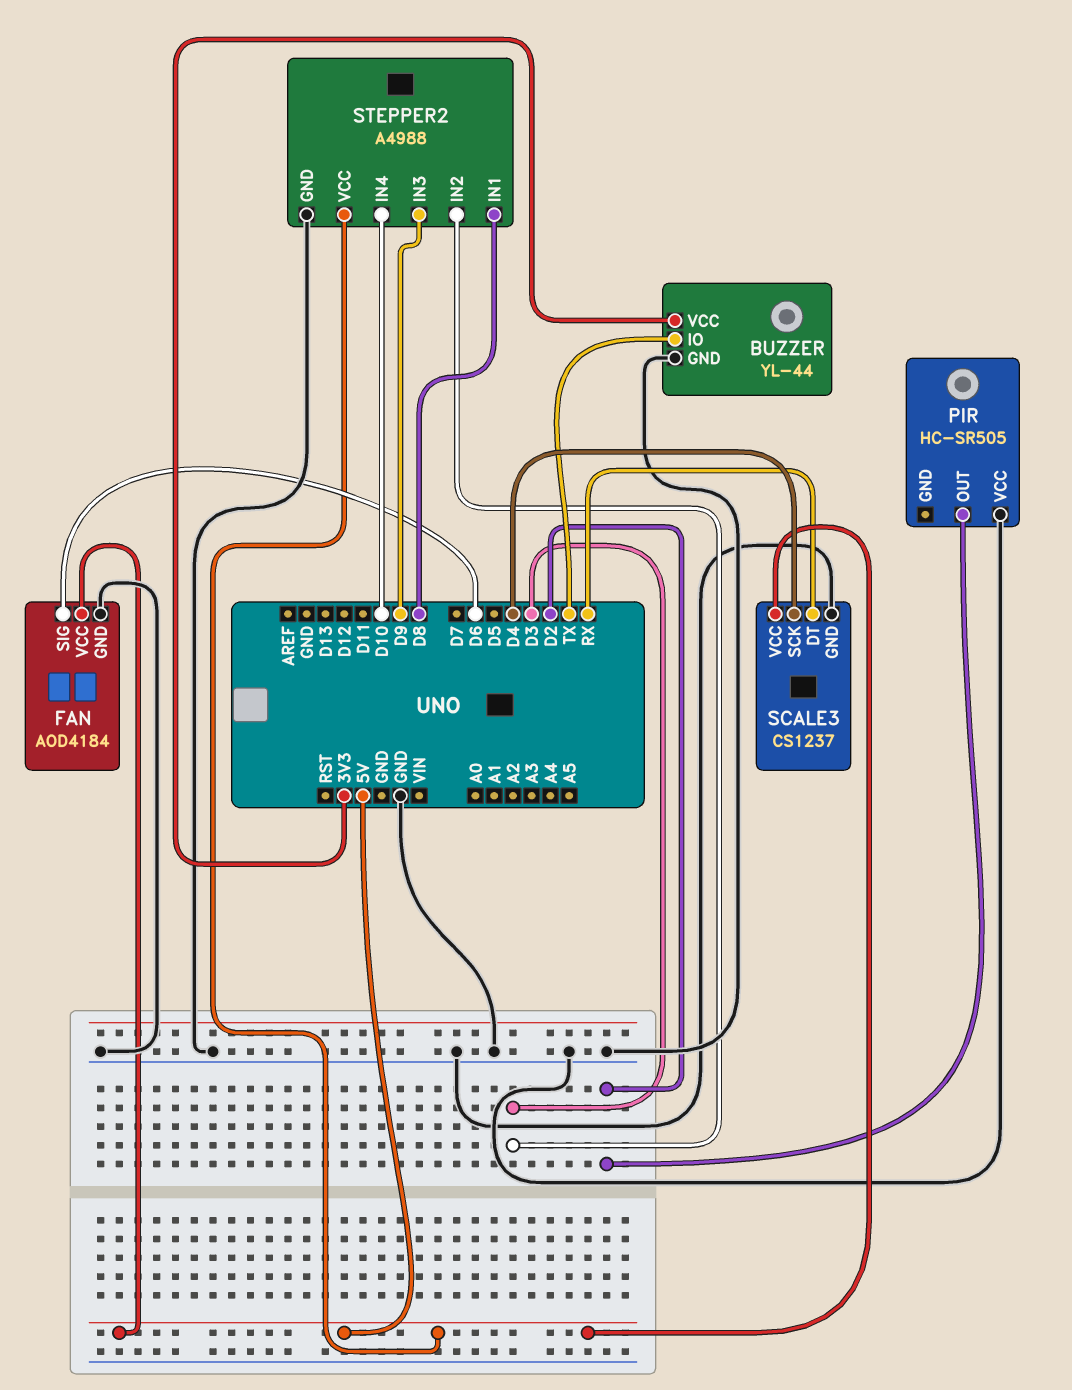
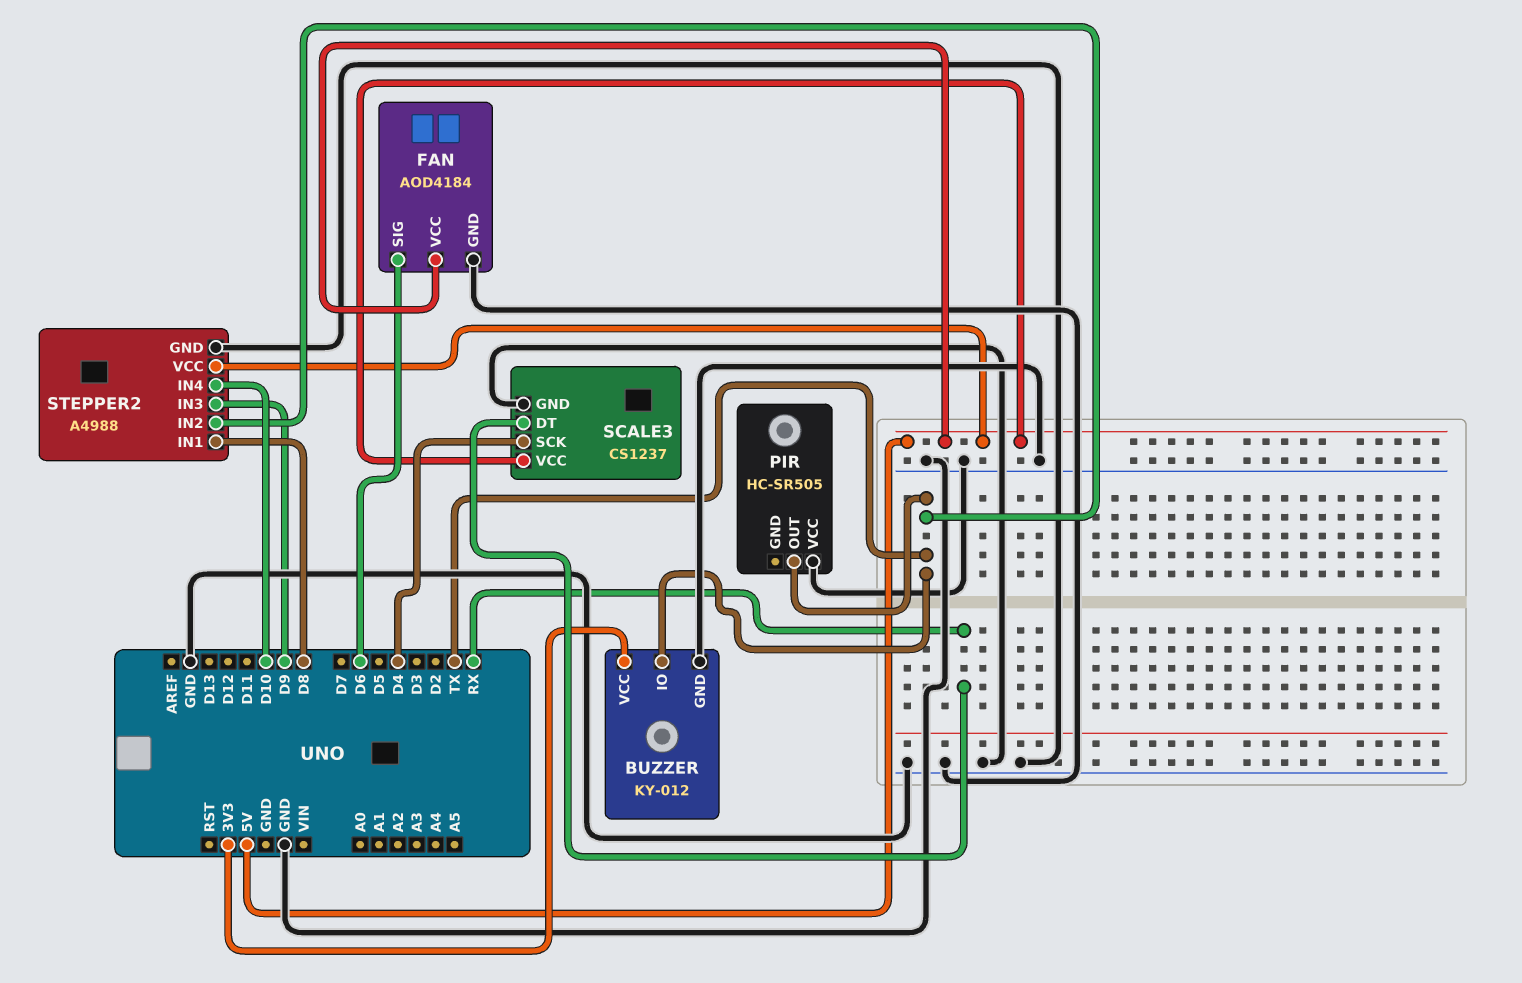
BUZZER: YL-44 -> KY-012
PIR pin OUT: D2 -> TX
STEPPER2 pin IN2: D3 -> TX

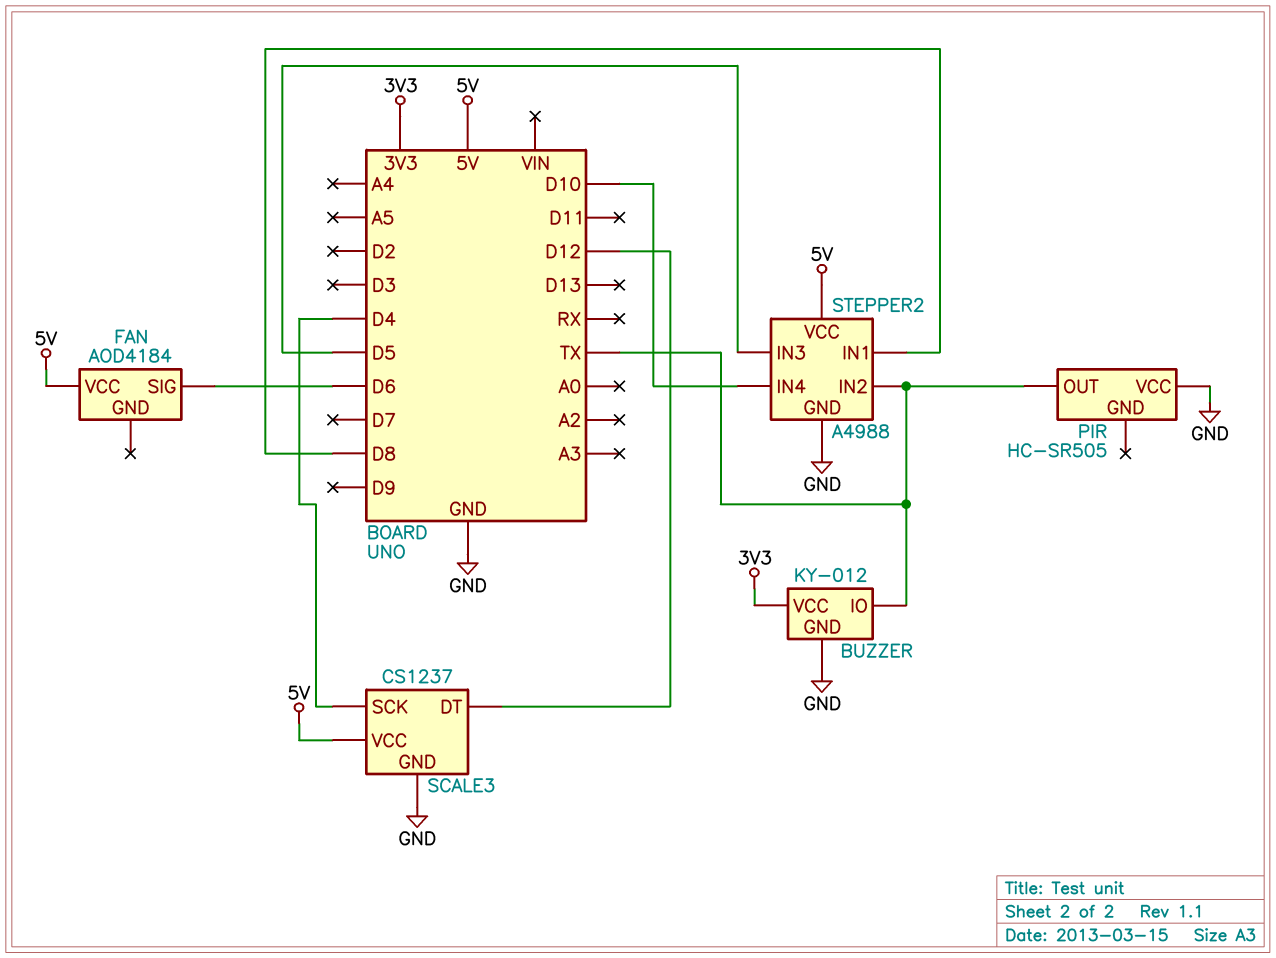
FAN pin GND: GND -> none
SCALE3 pin DT: RX -> D12
STEPPER2 pin IN3: D9 -> D5

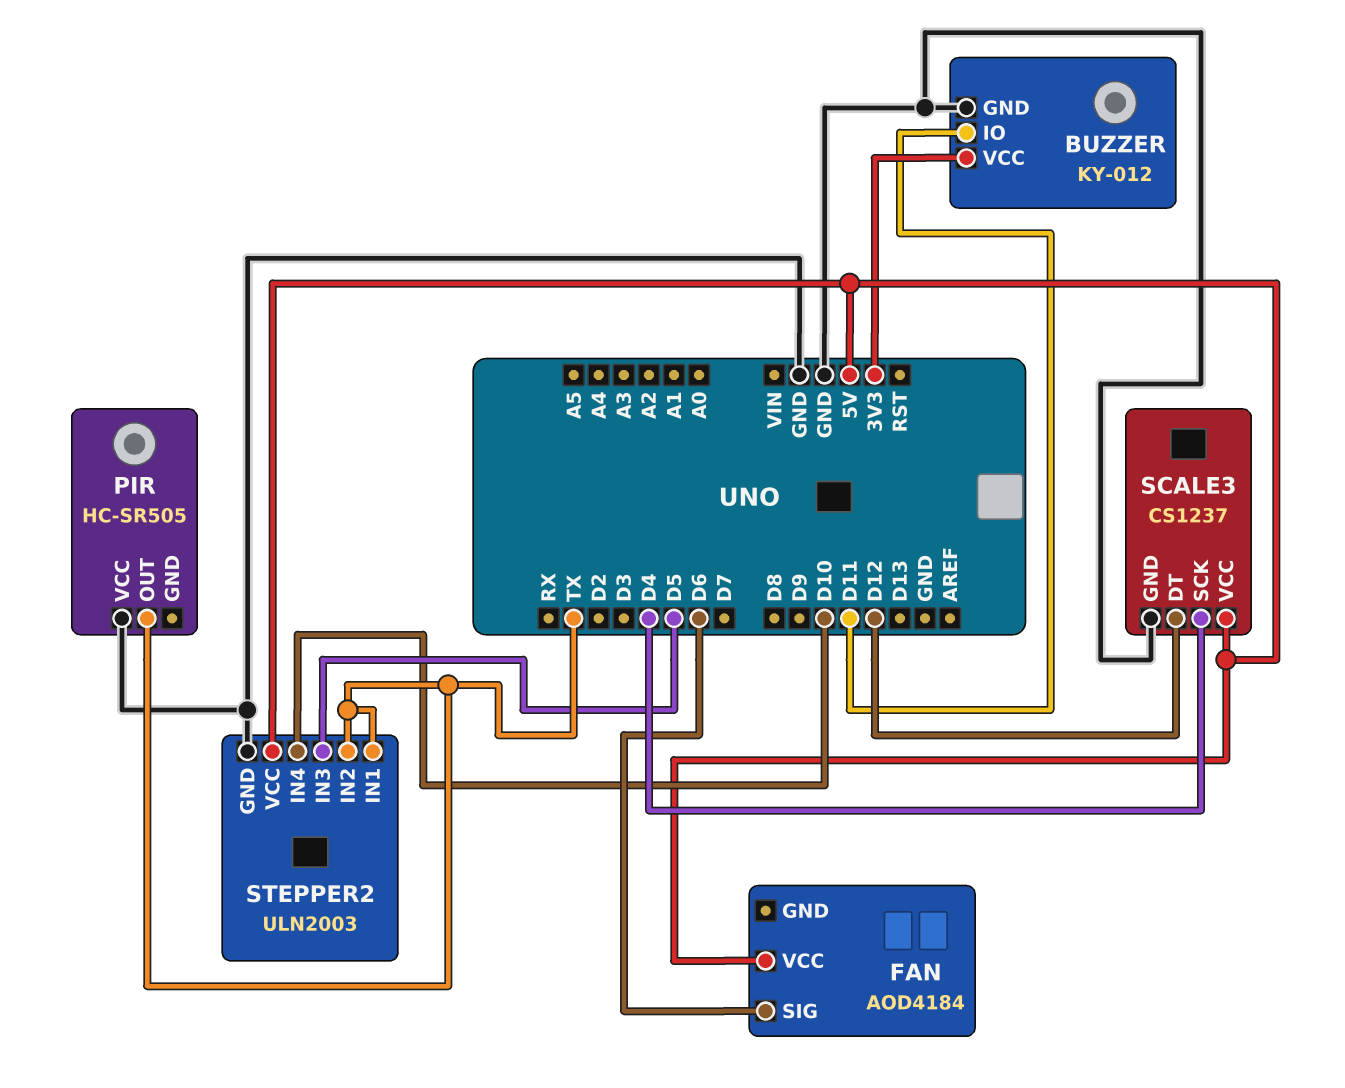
BUZZER pin IO: TX -> D11
STEPPER2: A4988 -> ULN2003
STEPPER2 pin IN1: D8 -> TX

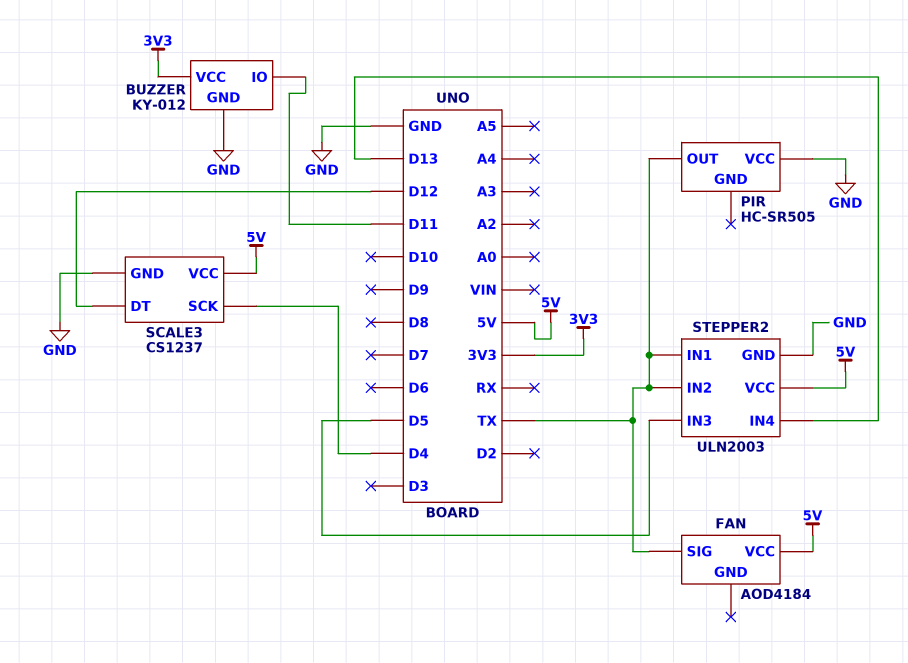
FAN pin SIG: D6 -> TX
STEPPER2 pin IN4: D10 -> D13

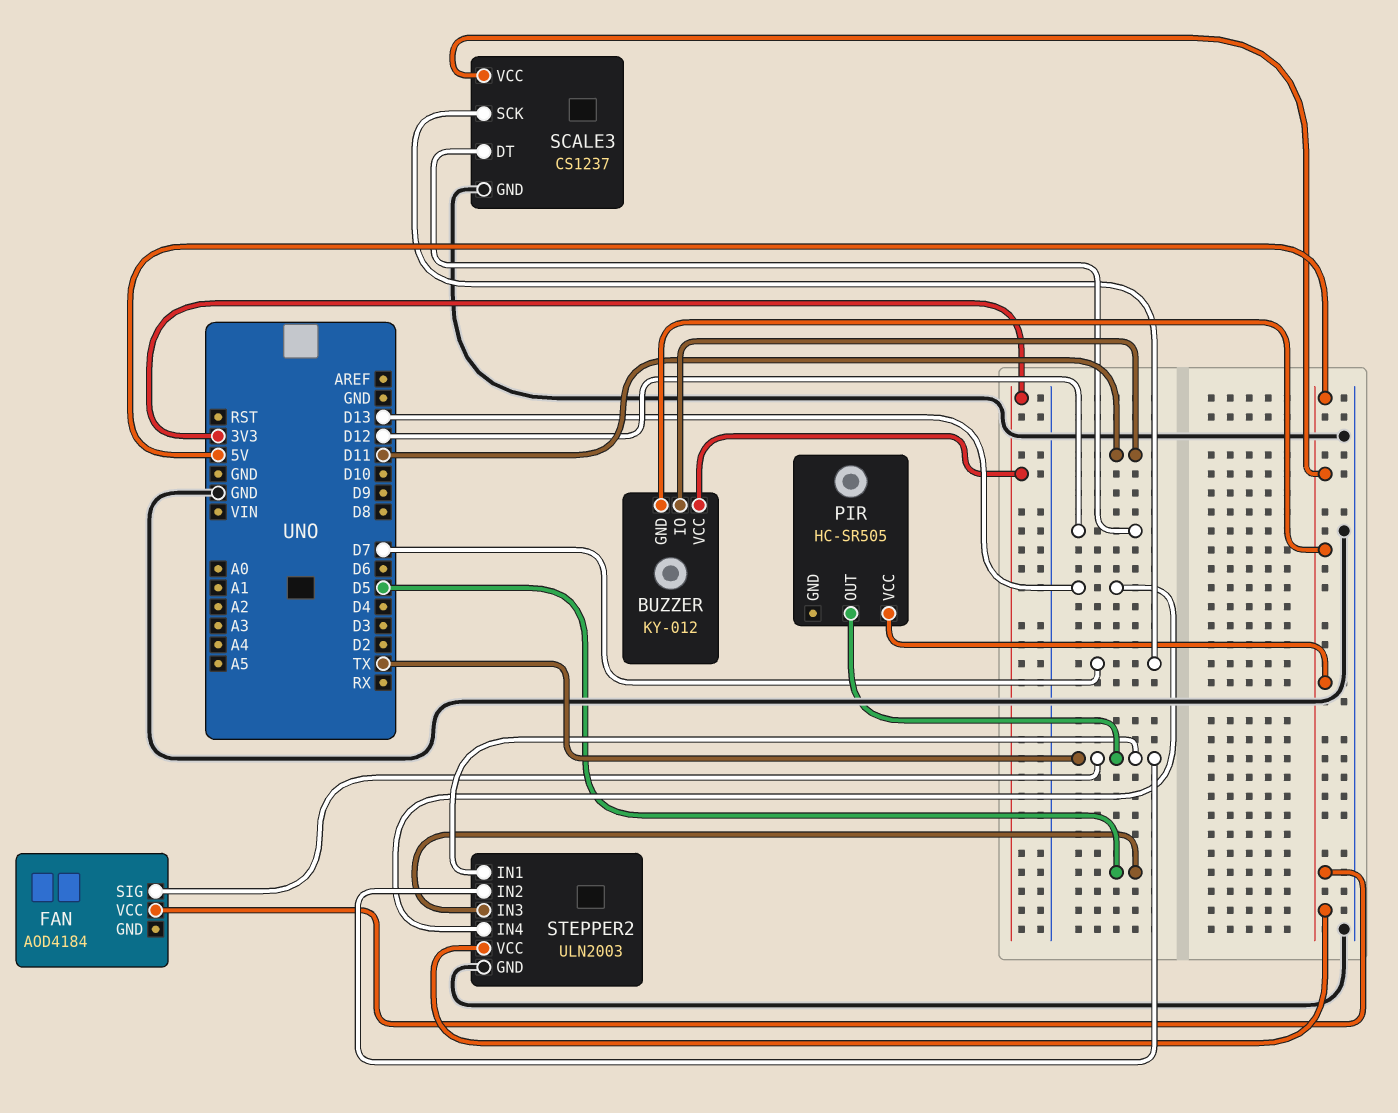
BUZZER pin GND: GND -> 5V
PIR pin VCC: GND -> 5V
SCALE3 pin SCK: D4 -> D7

